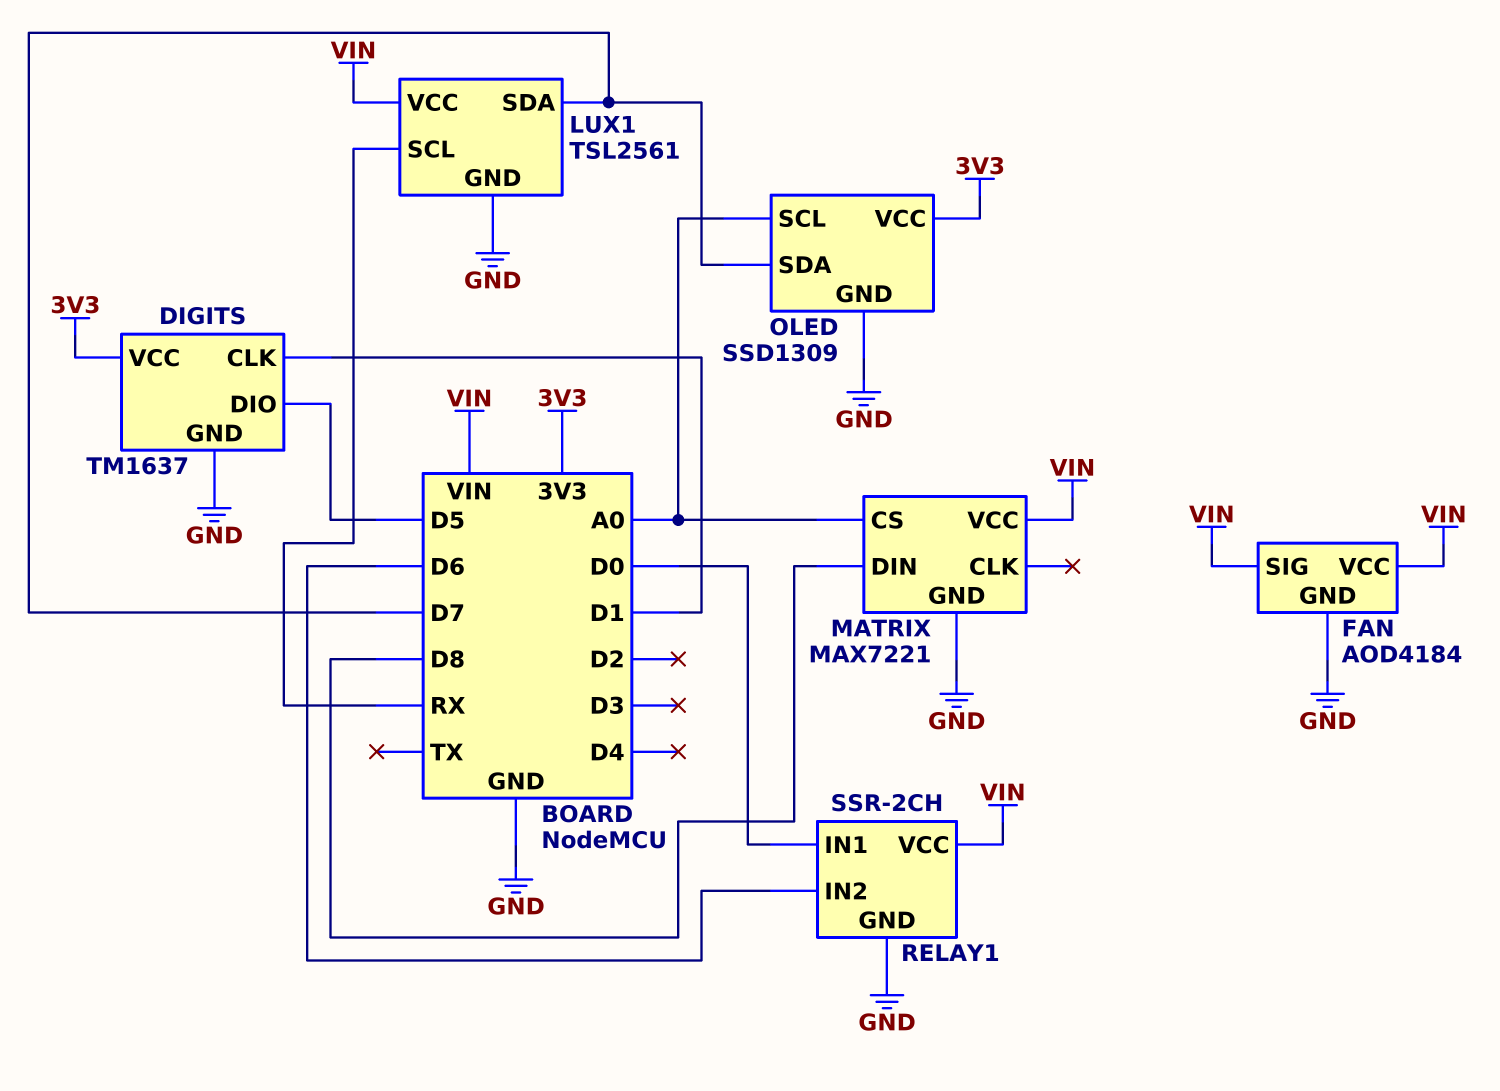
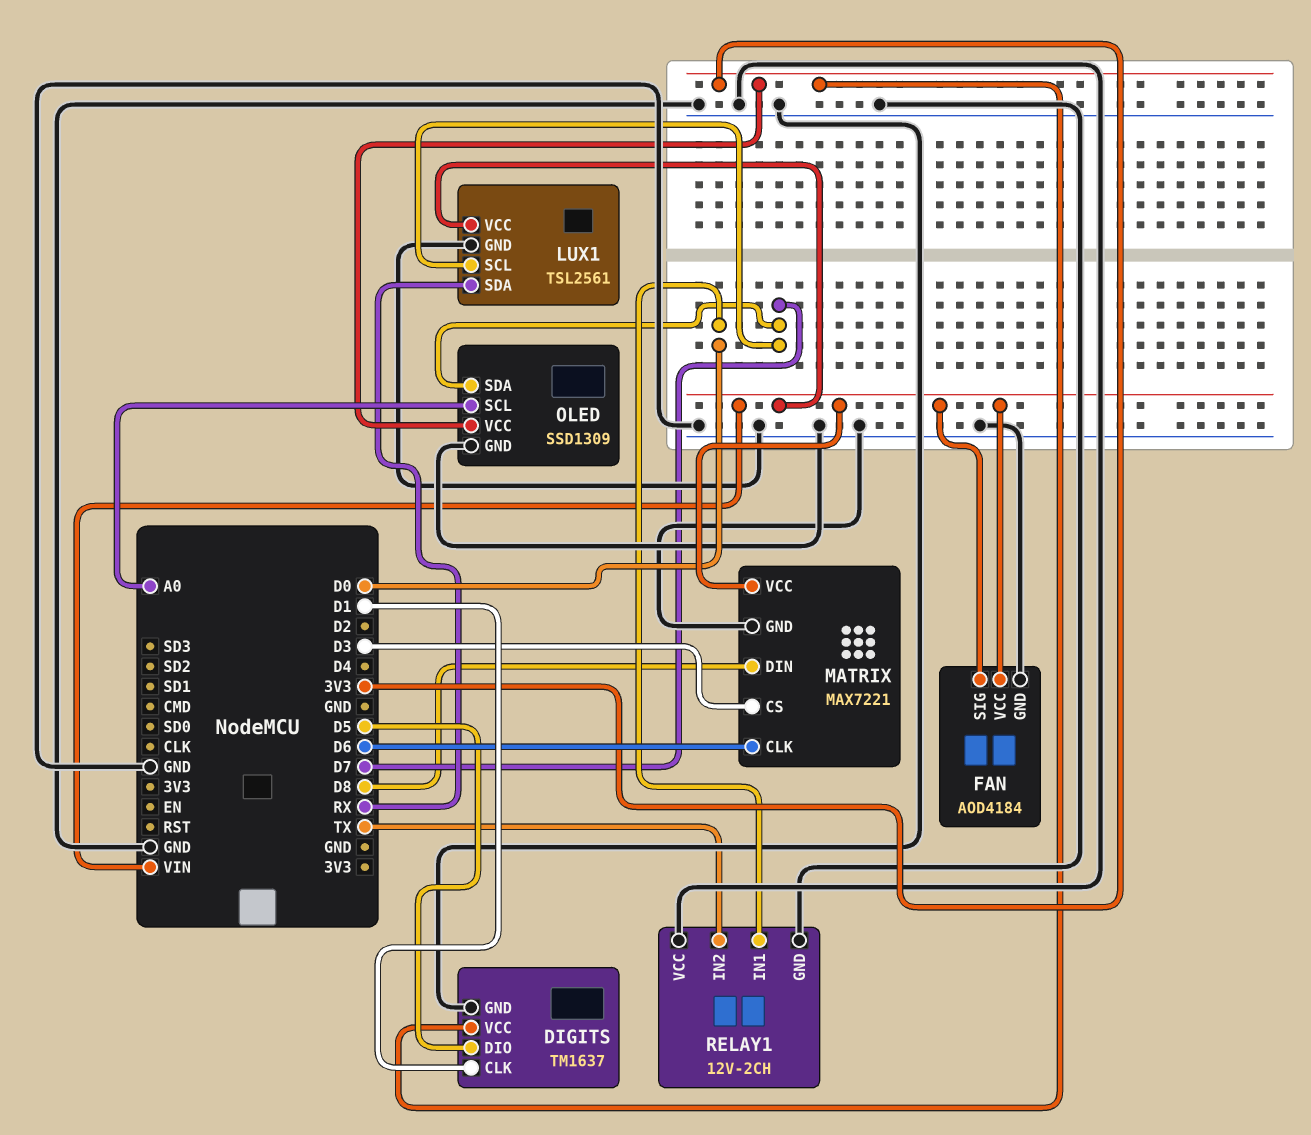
LUX1 pin SCL: RX -> D7
LUX1 pin SDA: D7 -> RX
MATRIX pin CLK: none -> D6
MATRIX pin CS: A0 -> D3
RELAY1: SSR-2CH -> 12V-2CH
RELAY1 pin IN2: D6 -> TX
RELAY1 pin VCC: VIN -> GND

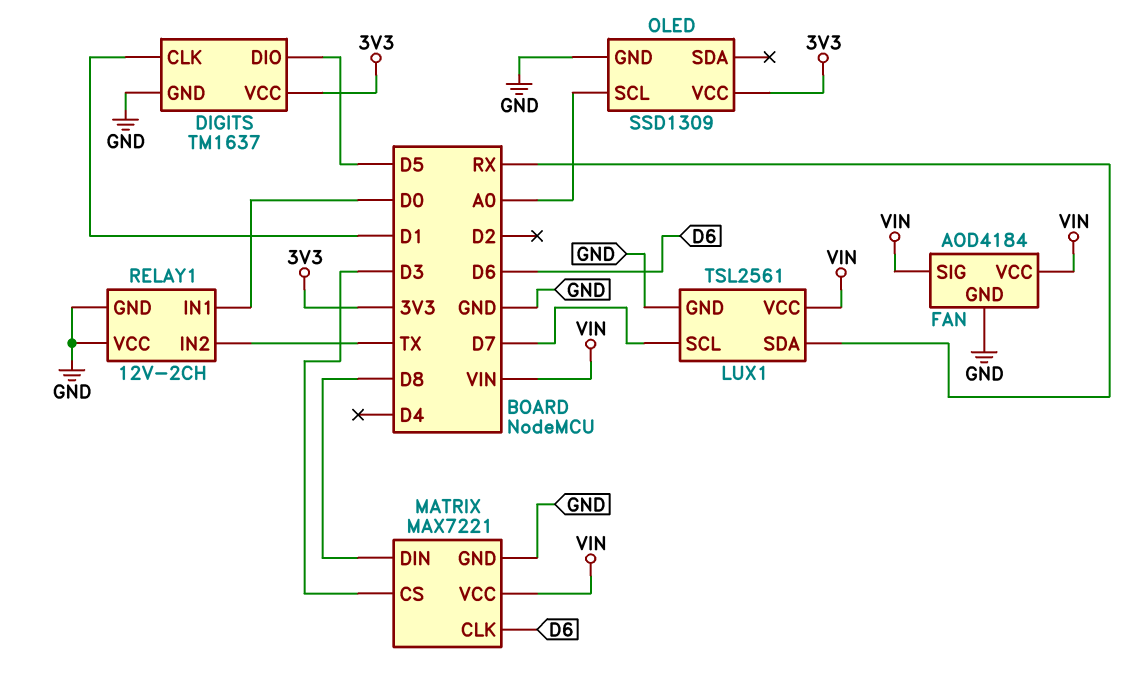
OLED pin SDA: D7 -> none

